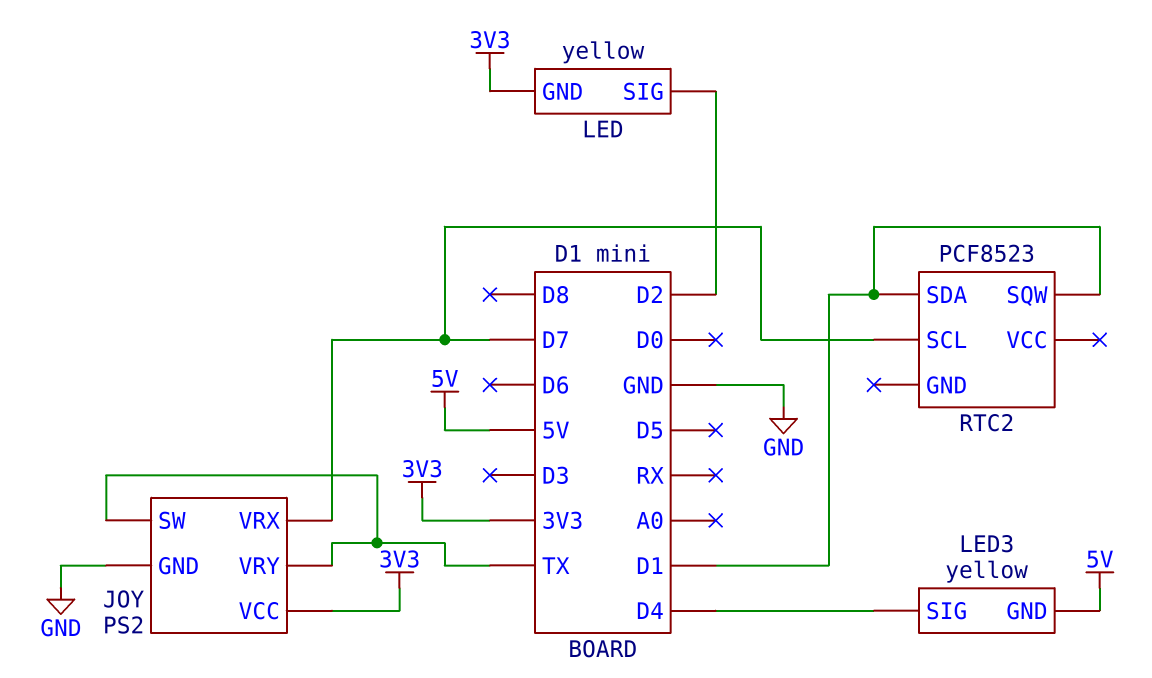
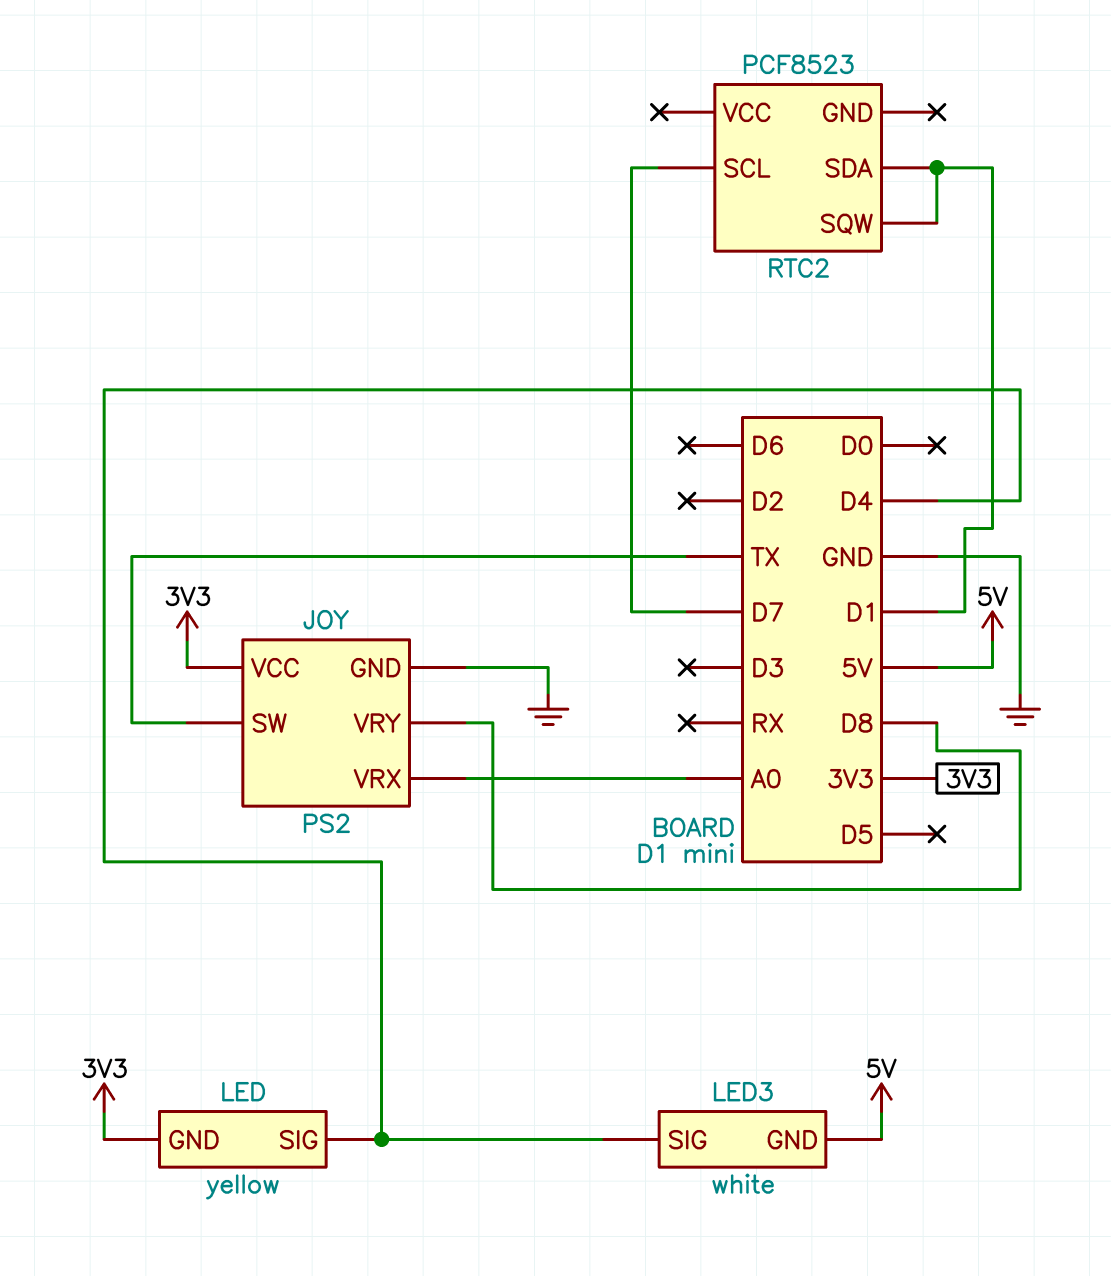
JOY pin VRX: D7 -> A0
JOY pin VRY: TX -> D8
LED pin SIG: D2 -> D4
LED3: yellow -> white

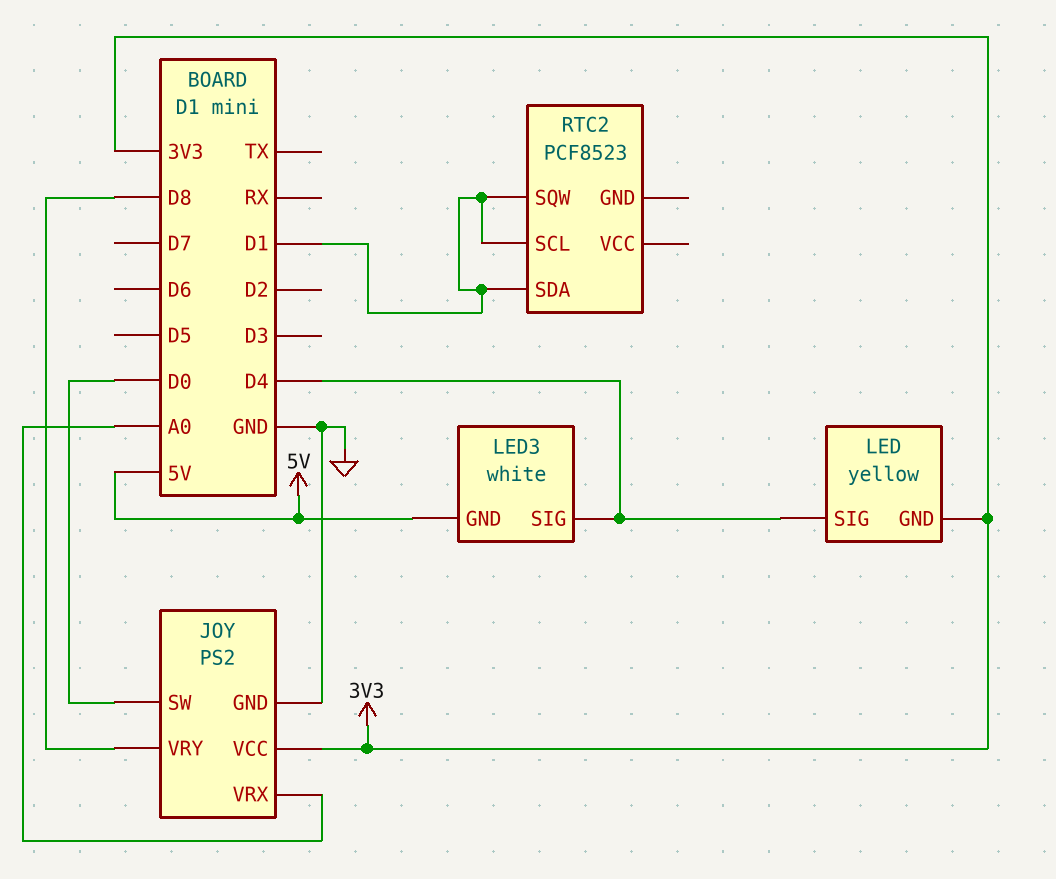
JOY pin SW: TX -> D0
RTC2 pin SCL: D7 -> D1

